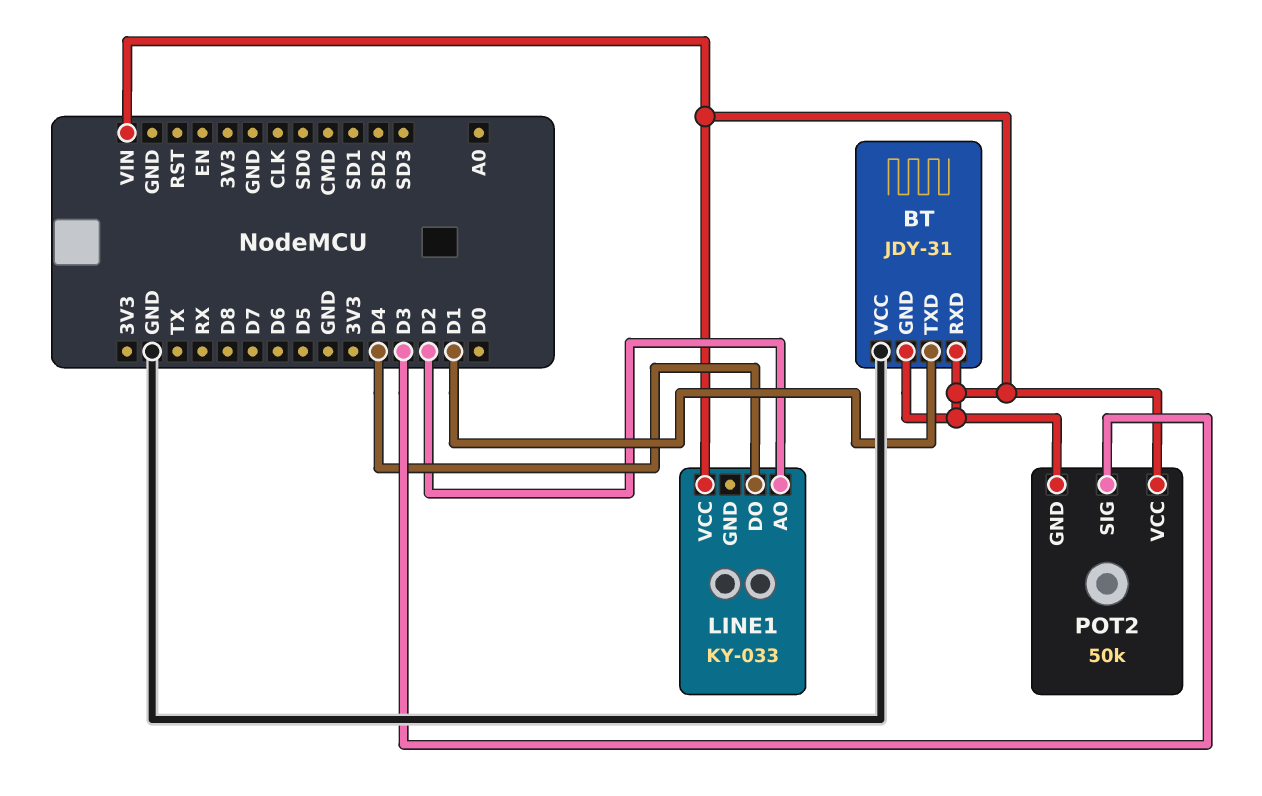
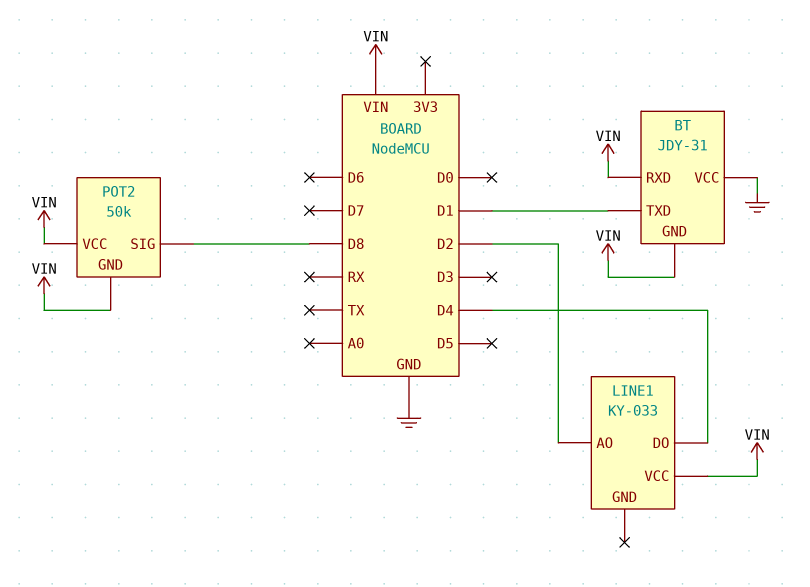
POT2 pin SIG: D3 -> D8

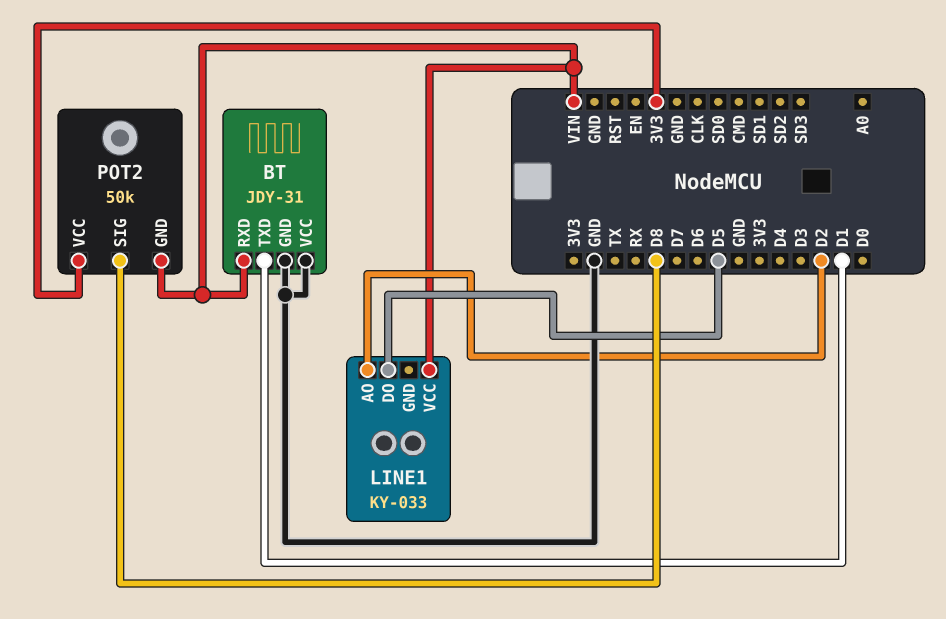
BT pin GND: VIN -> GND
LINE1 pin DO: D4 -> D5
POT2 pin VCC: VIN -> 3V3

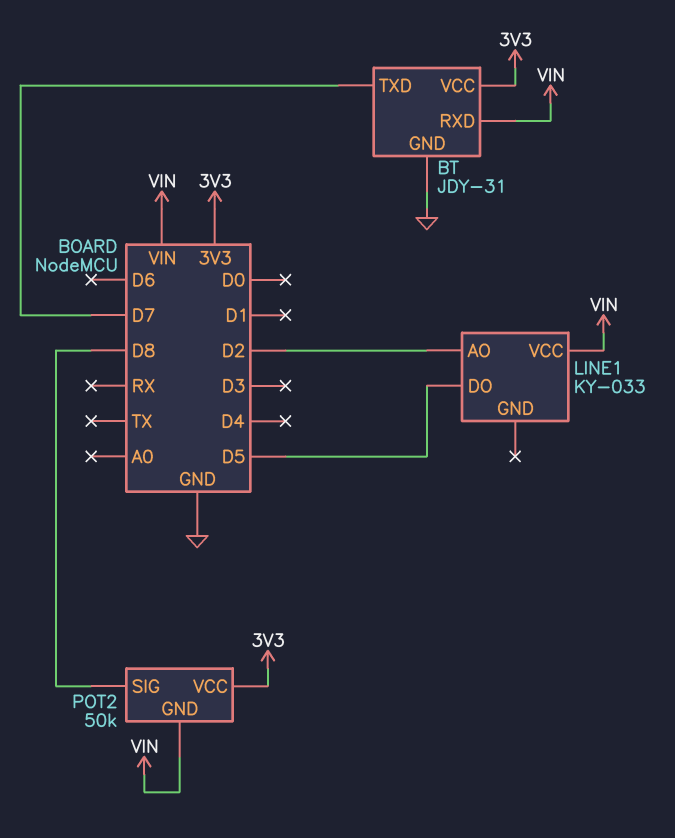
BT pin TXD: D1 -> D7
BT pin VCC: GND -> 3V3

